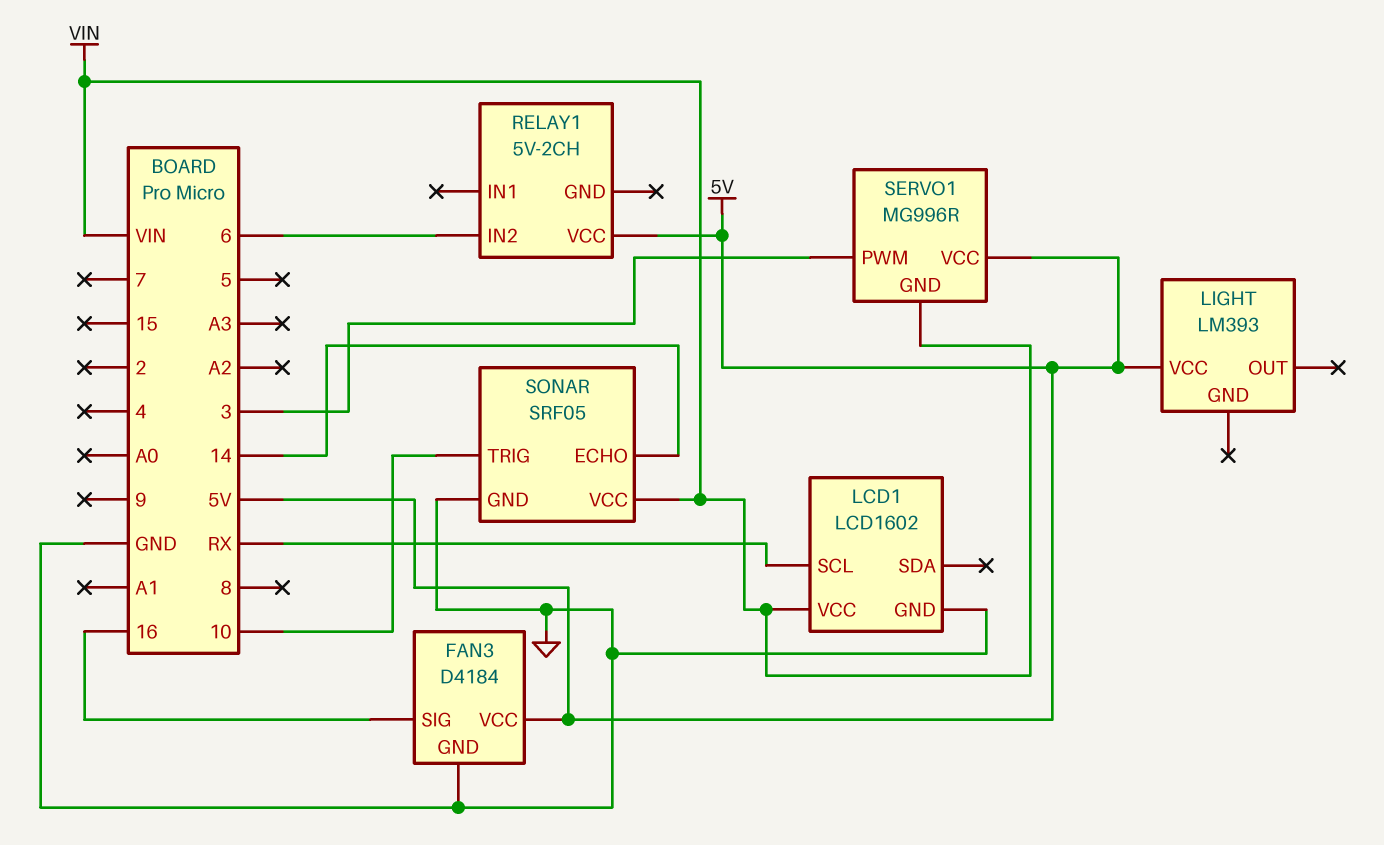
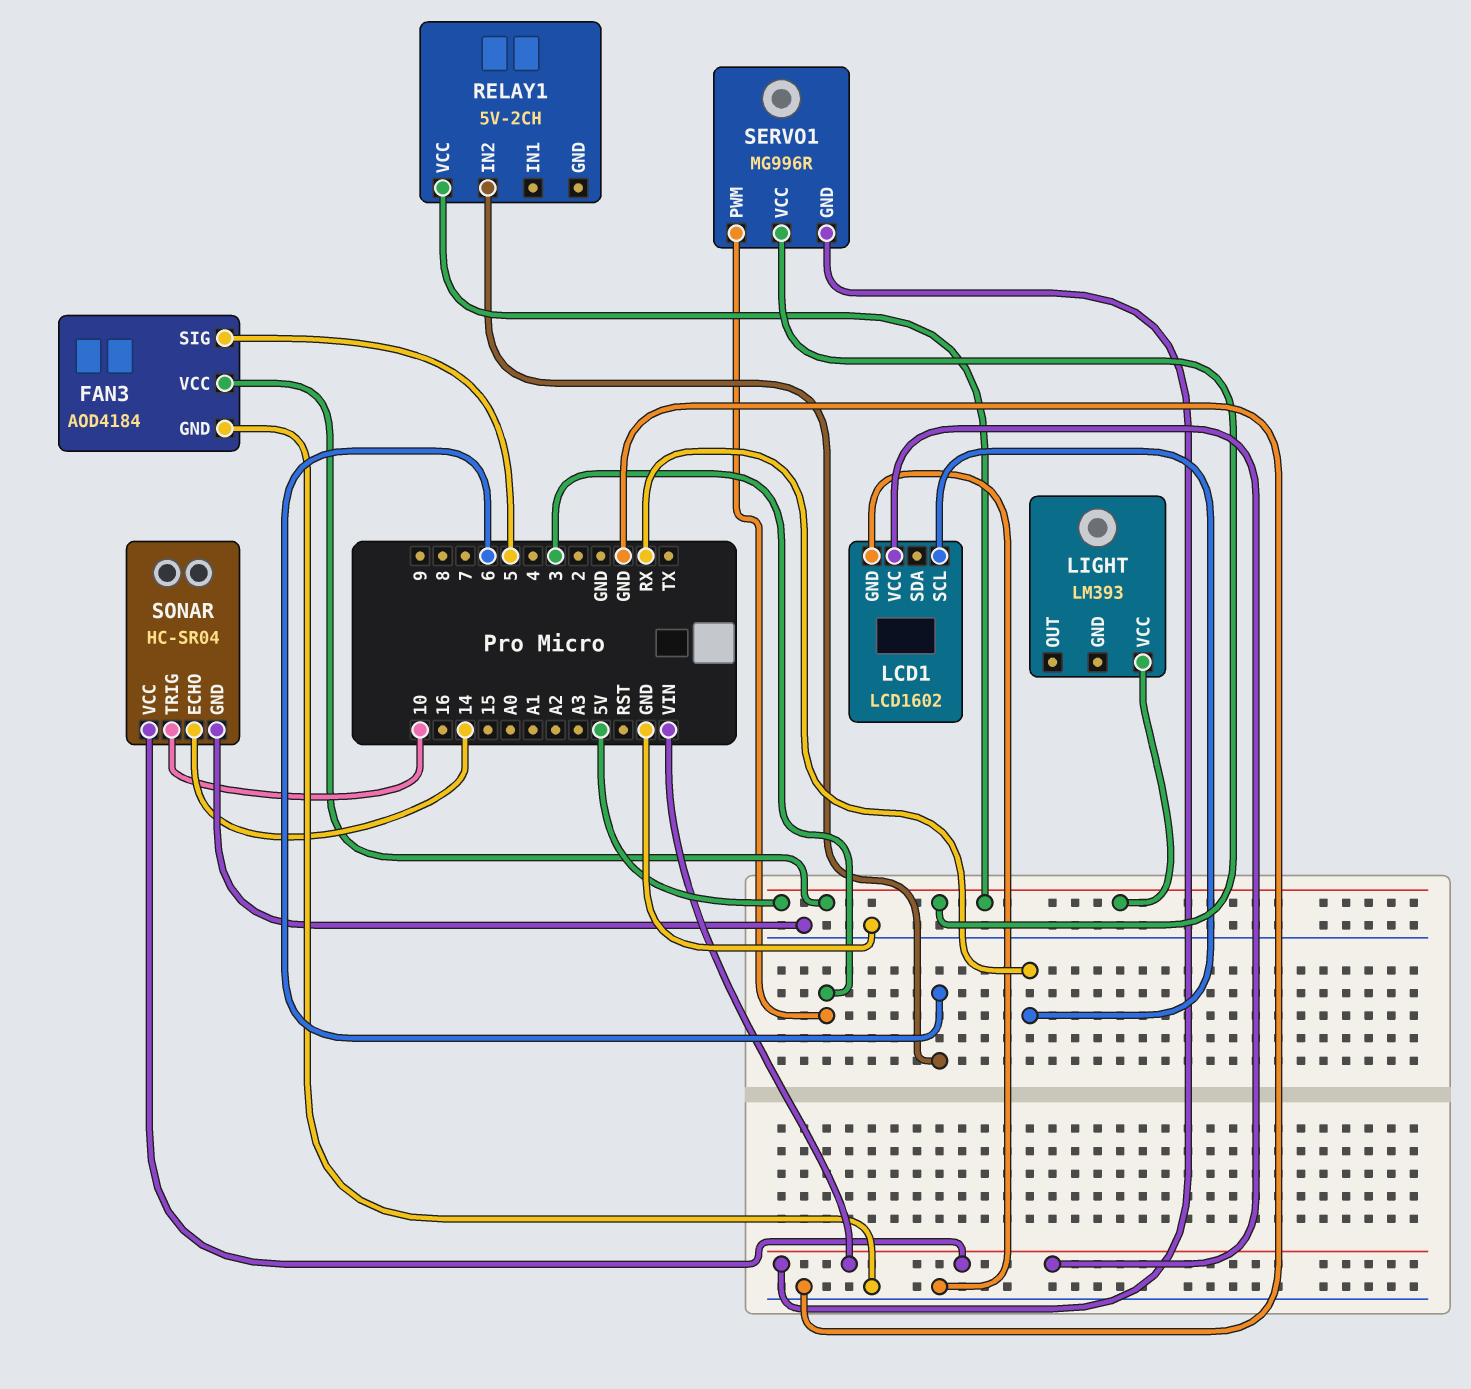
FAN3: D4184 -> AOD4184
FAN3 pin SIG: 16 -> 5
SONAR: SRF05 -> HC-SR04

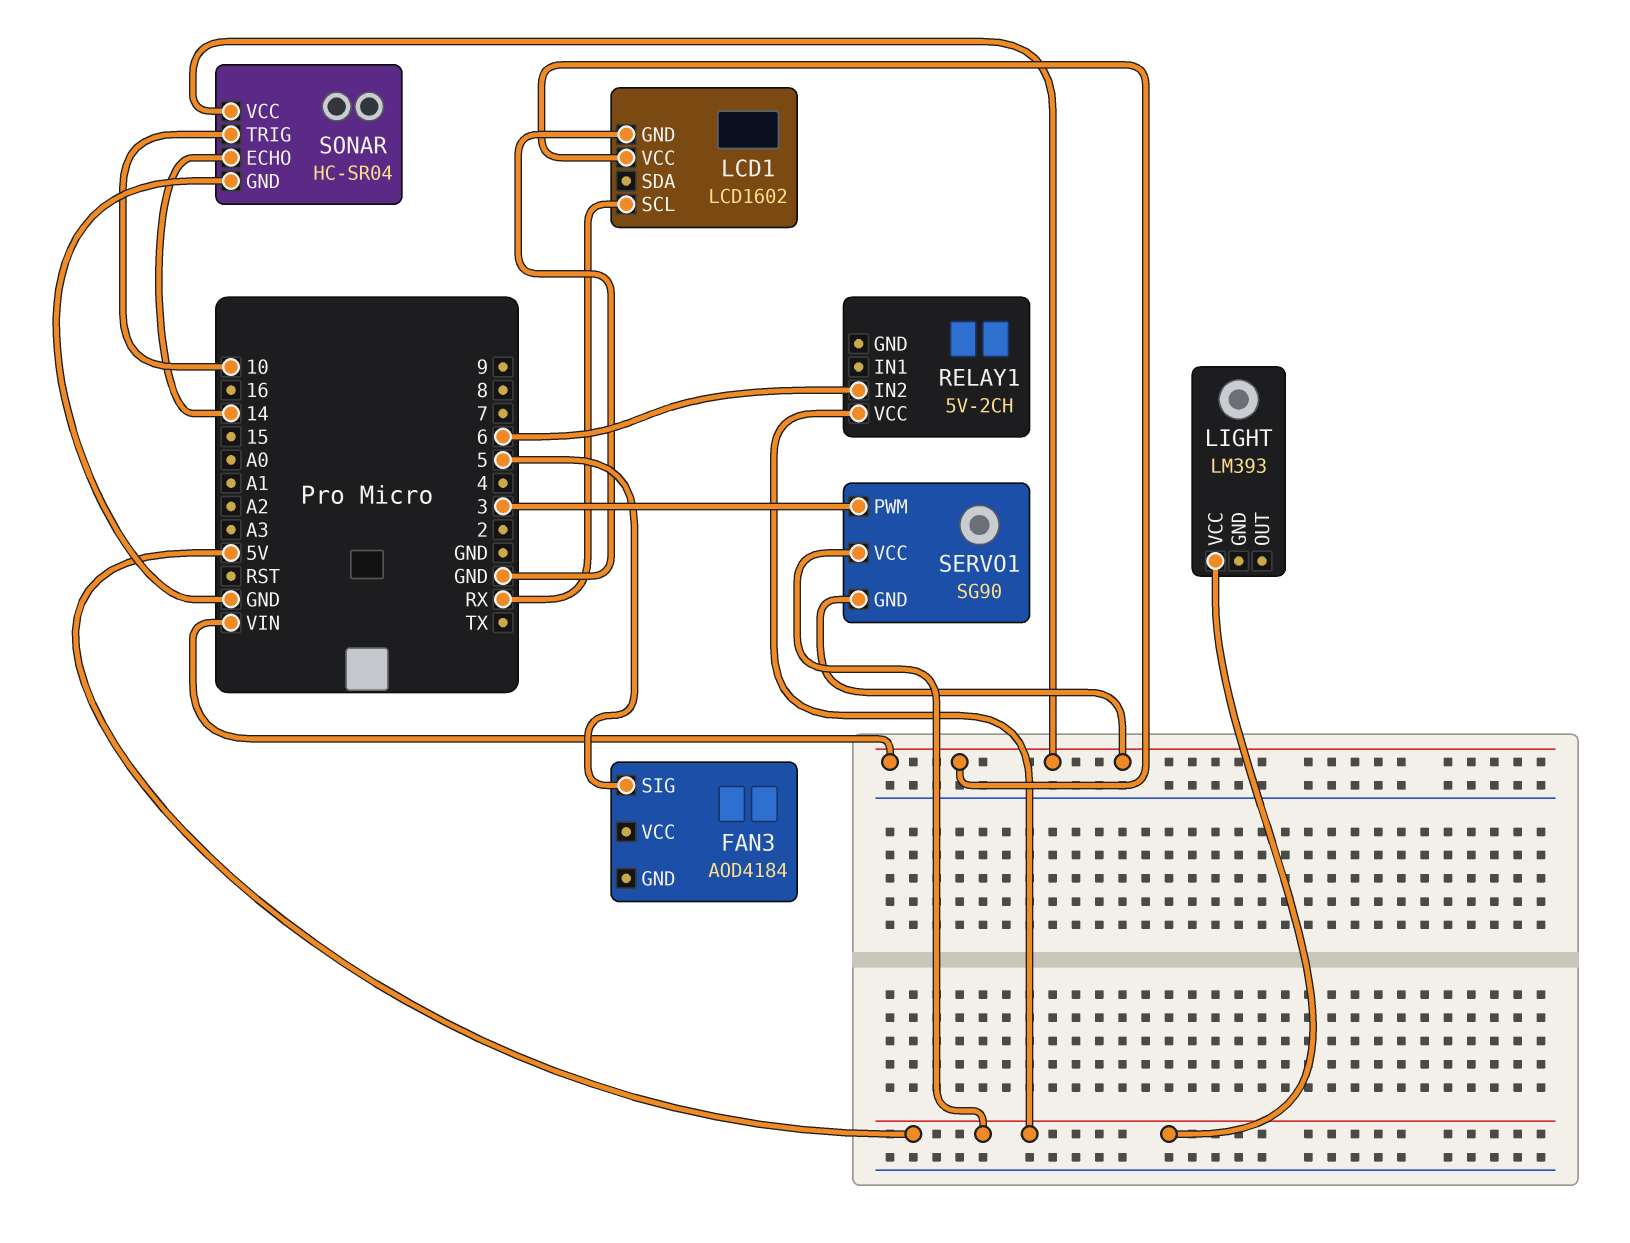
FAN3 pin GND: GND -> none
FAN3 pin VCC: 5V -> none
SERVO1: MG996R -> SG90

